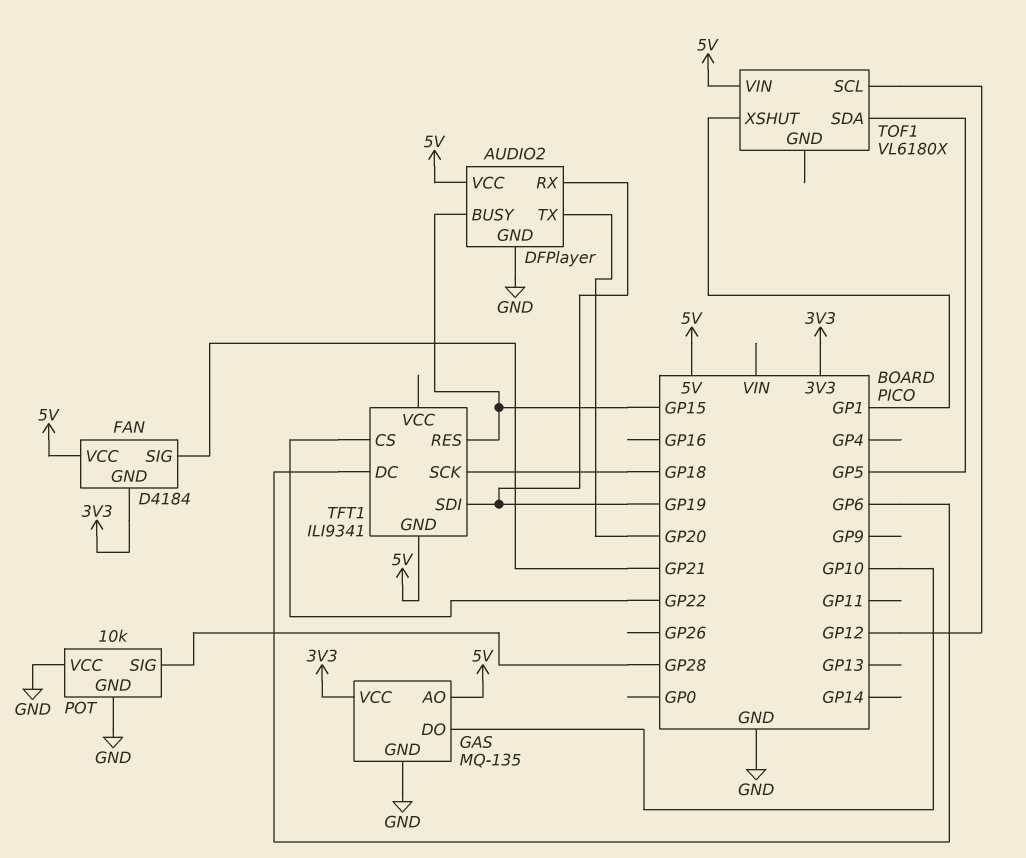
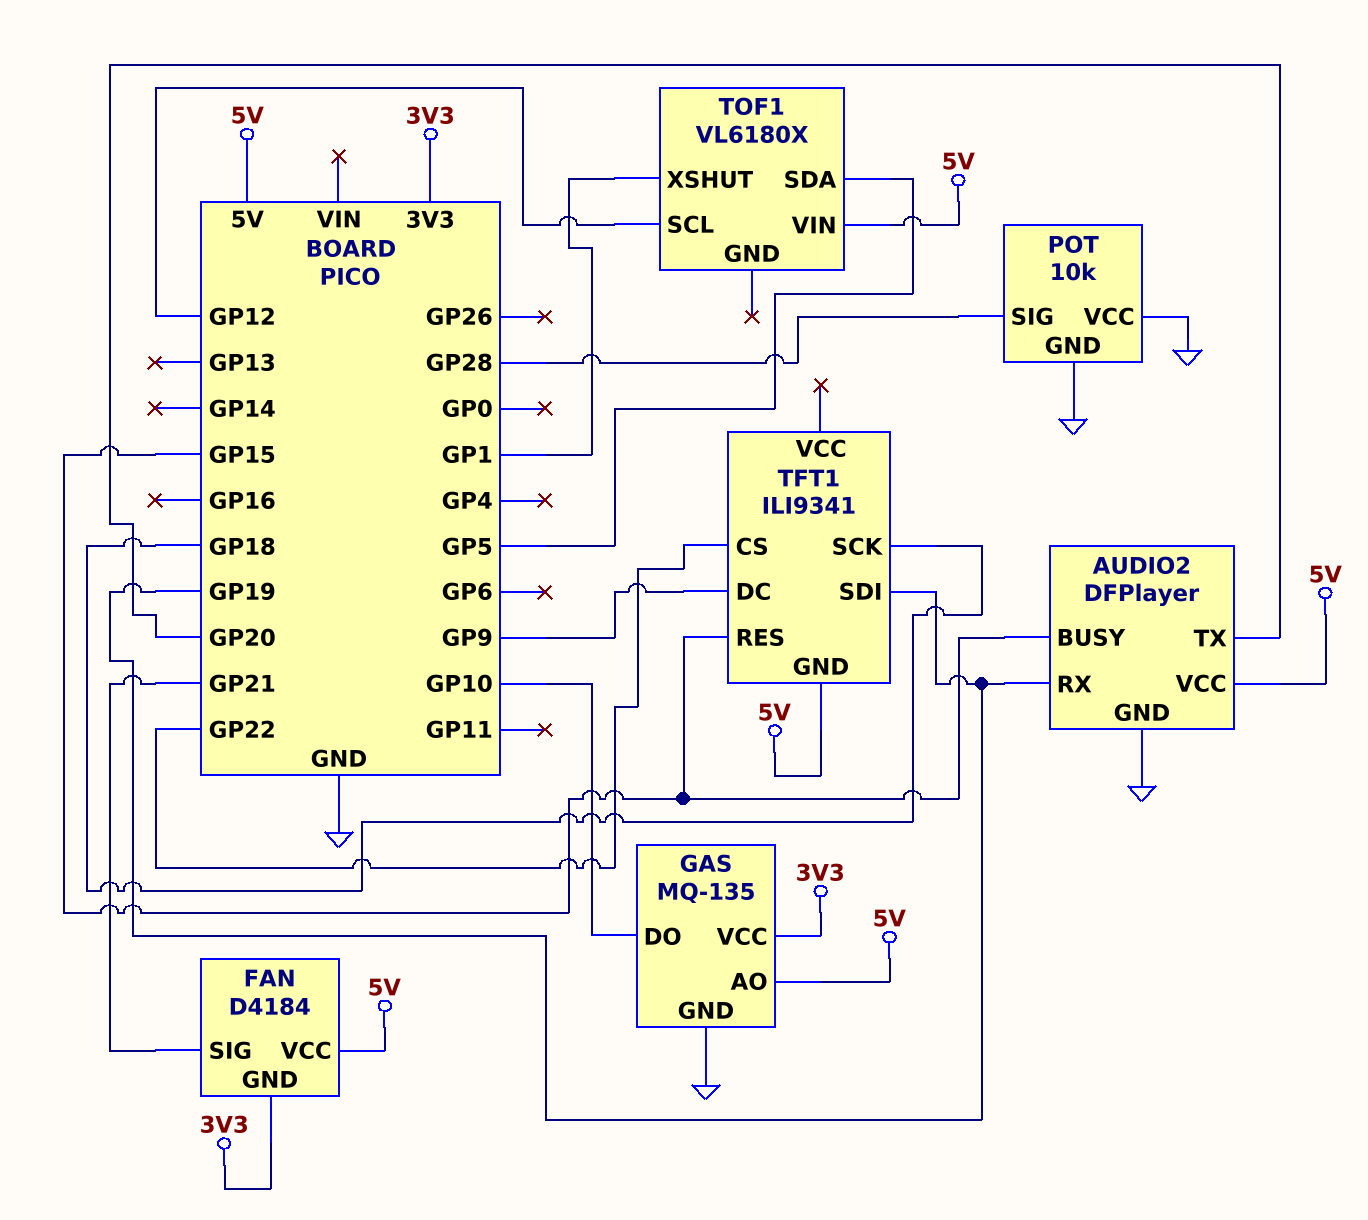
TFT1 pin DC: GP6 -> GP9

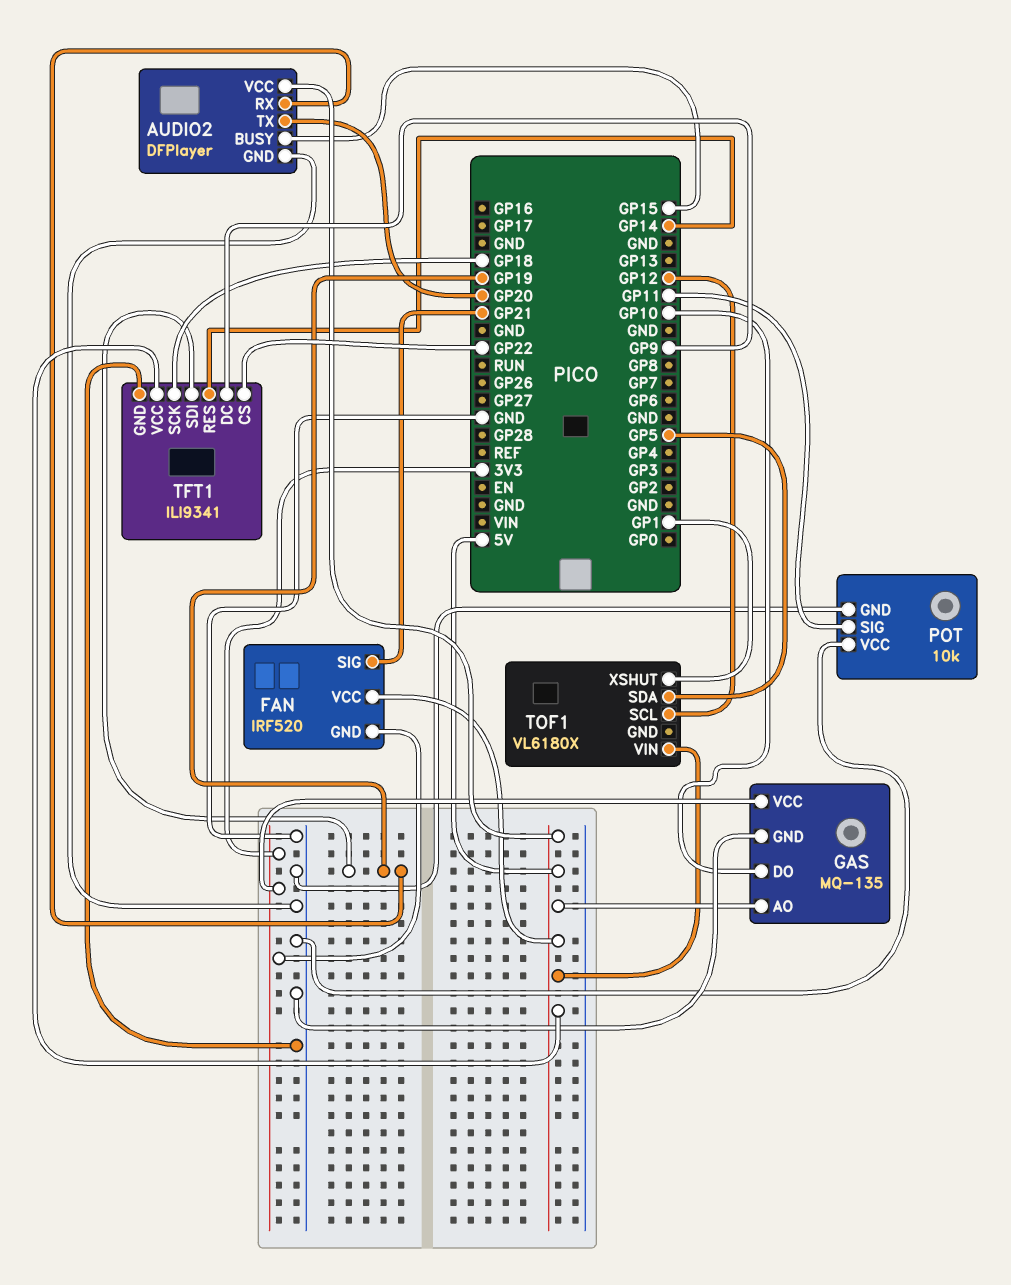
FAN: D4184 -> IRF520
POT pin SIG: GP28 -> GP11
TFT1 pin GND: 5V -> GND
TFT1 pin RES: GP15 -> GP14
TFT1 pin VCC: none -> 5V

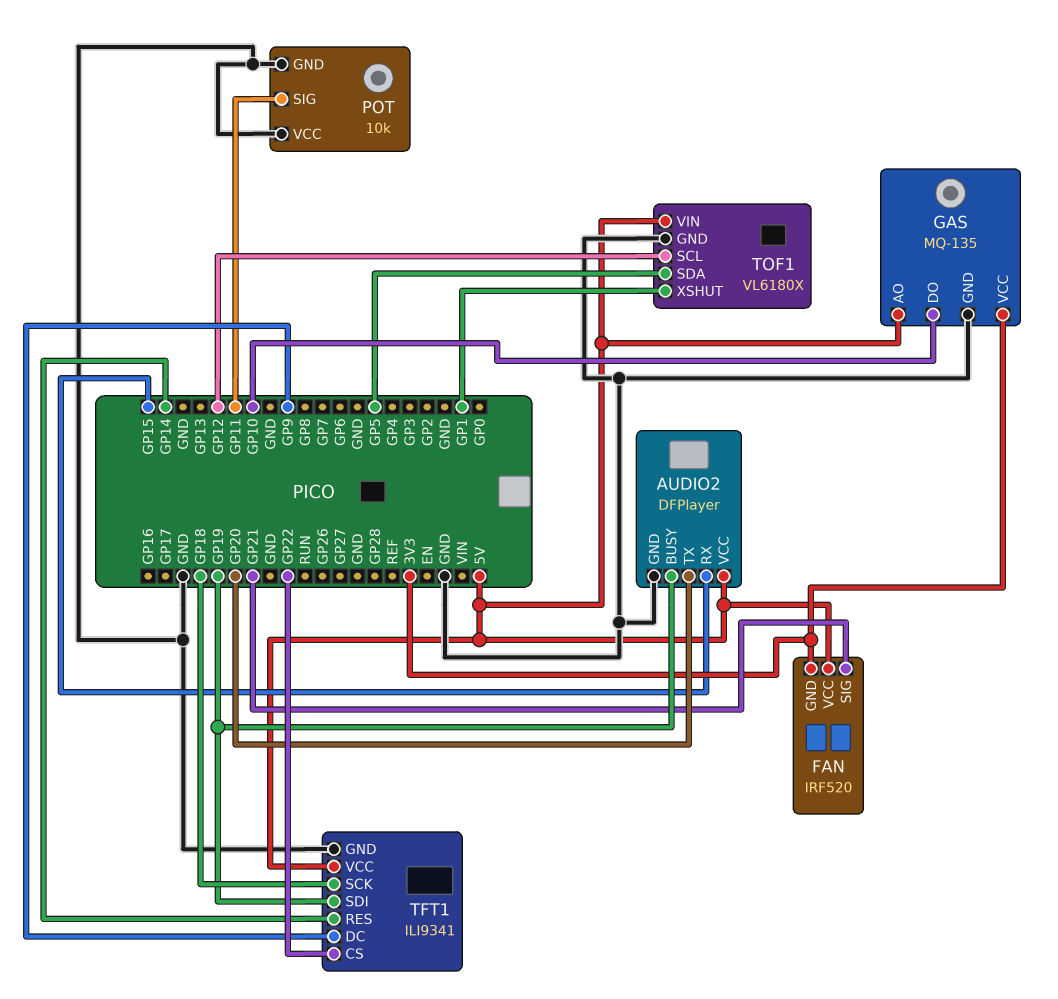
AUDIO2 pin BUSY: GP15 -> GP19
AUDIO2 pin RX: GP19 -> GP15
TOF1 pin GND: none -> GND

